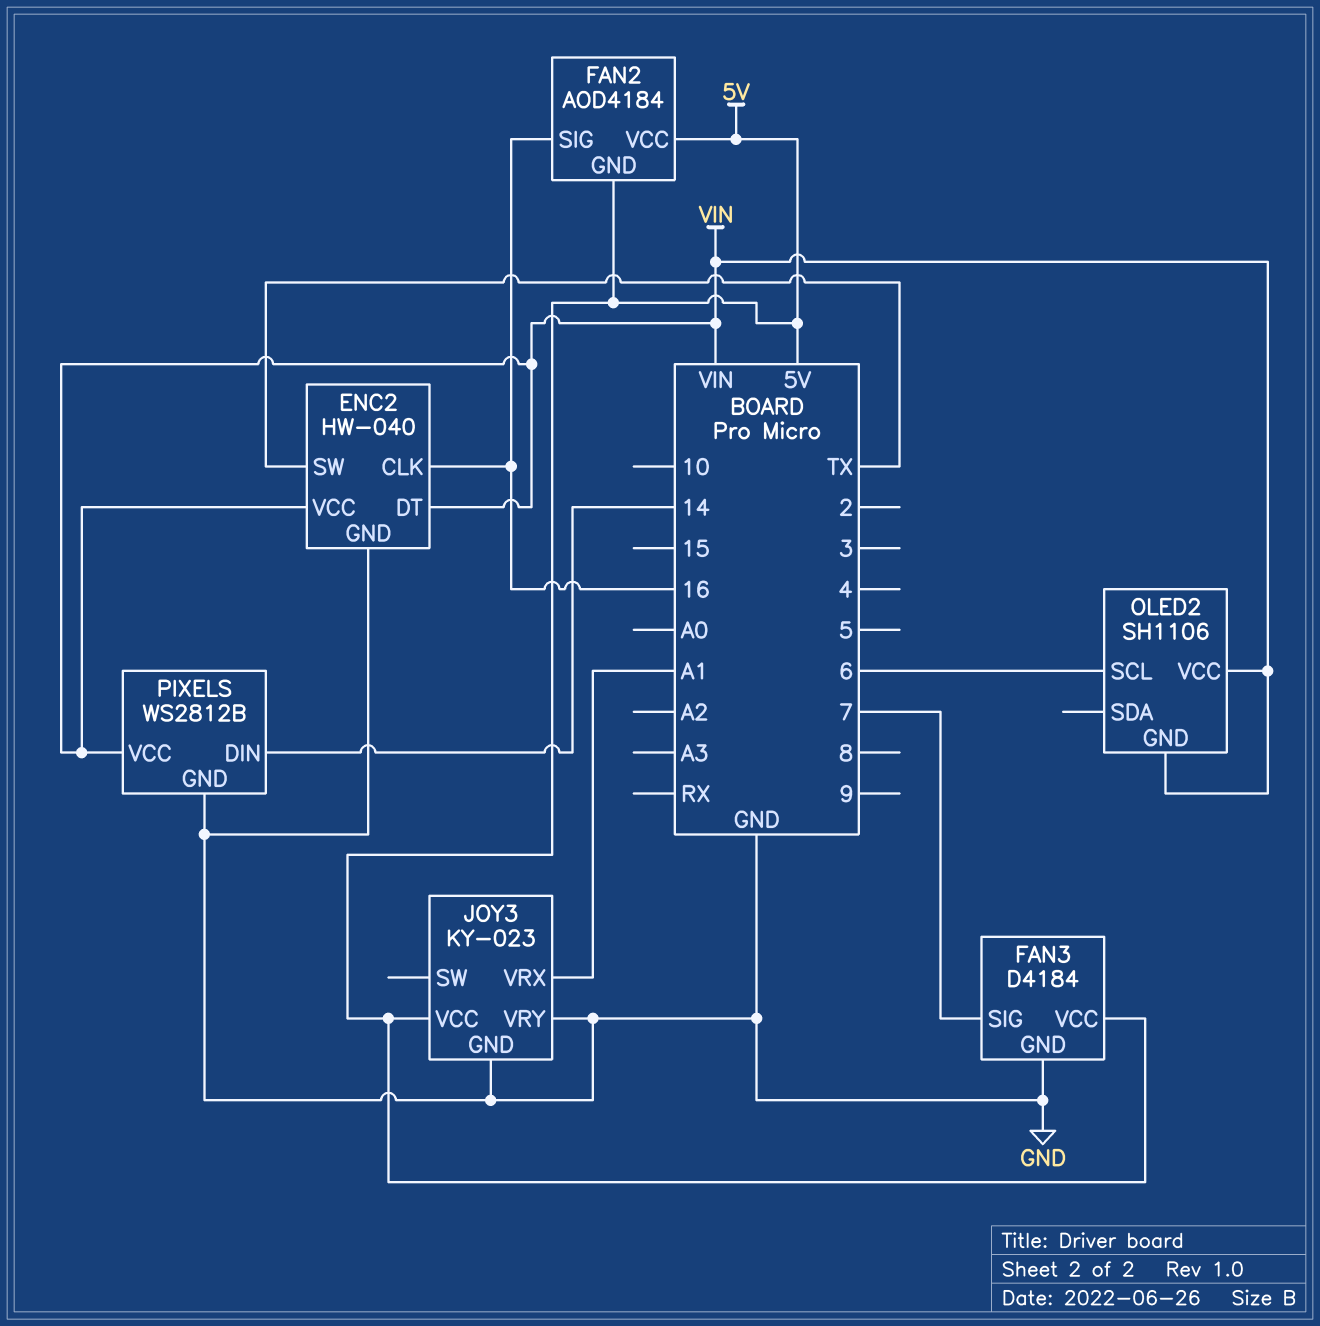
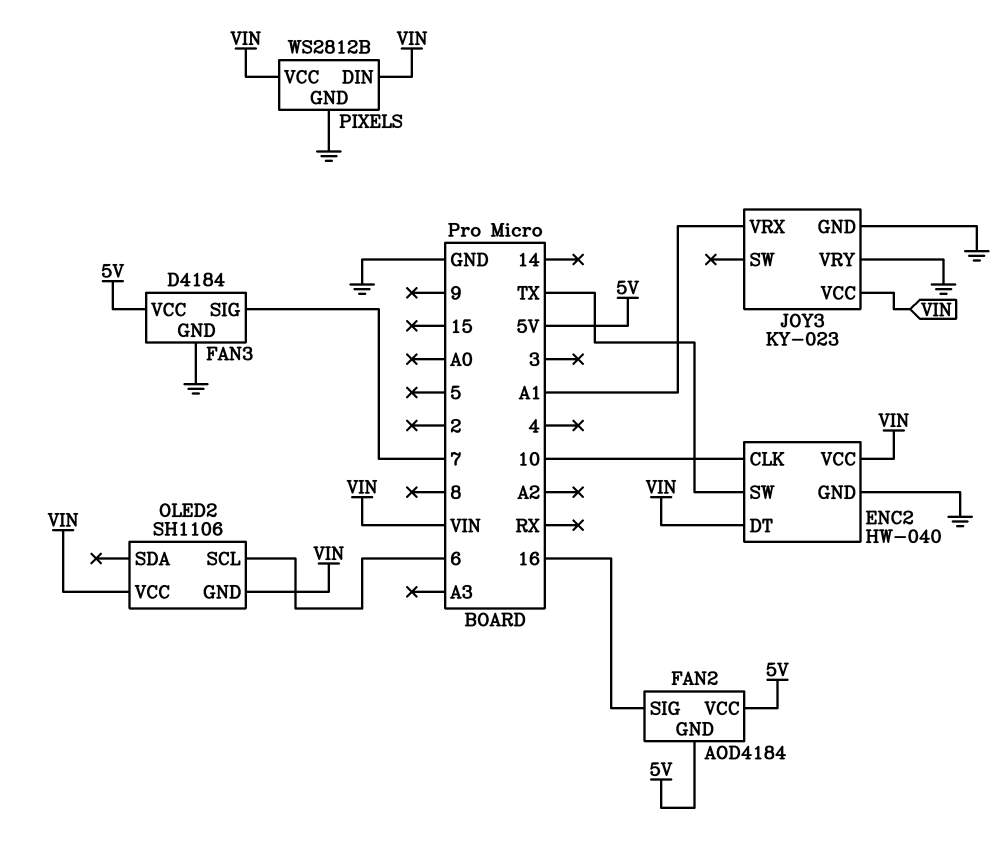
ENC2 pin CLK: 16 -> 10
JOY3 pin VCC: 5V -> VIN
PIXELS pin DIN: 14 -> VIN

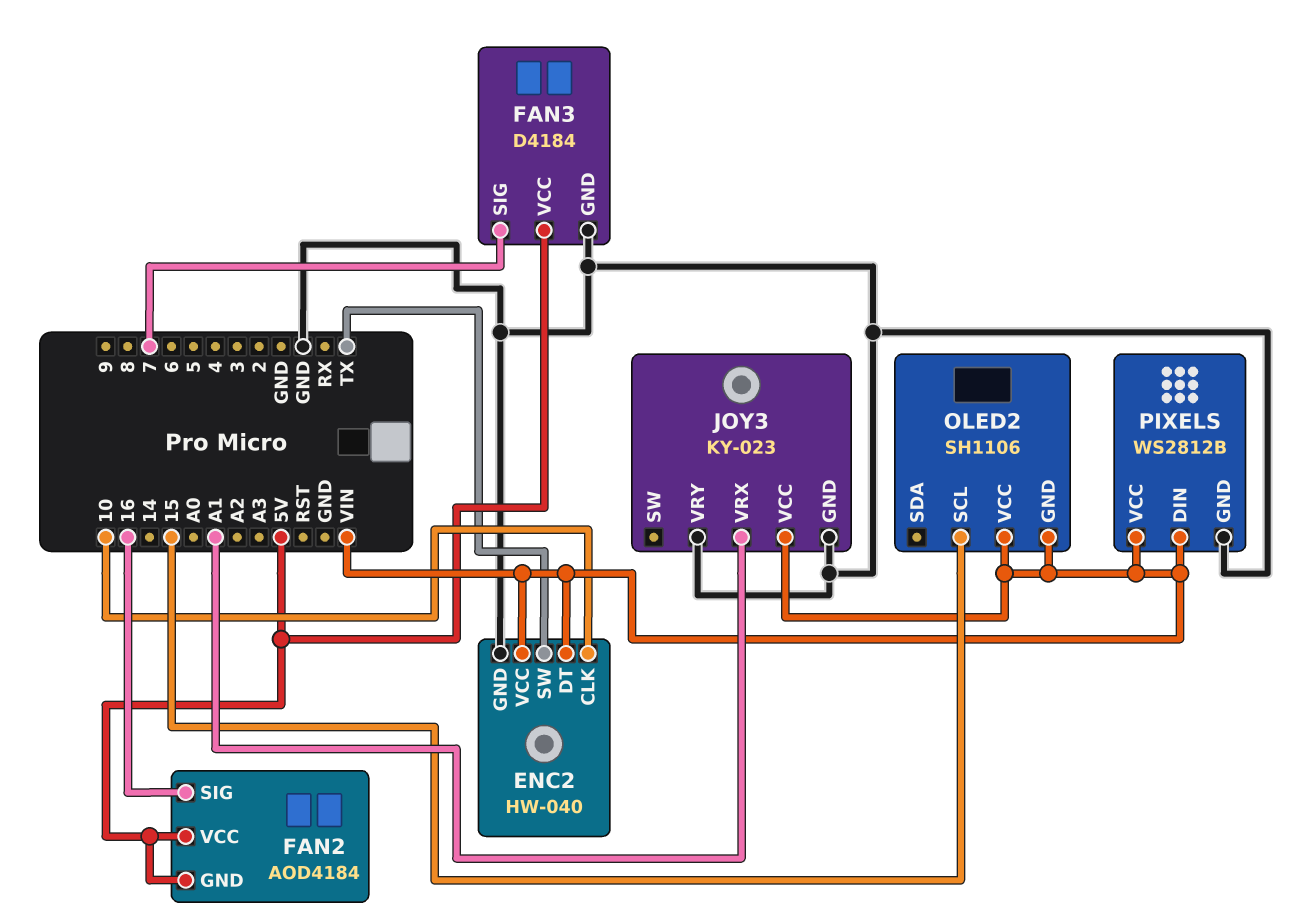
OLED2 pin SCL: 6 -> 15

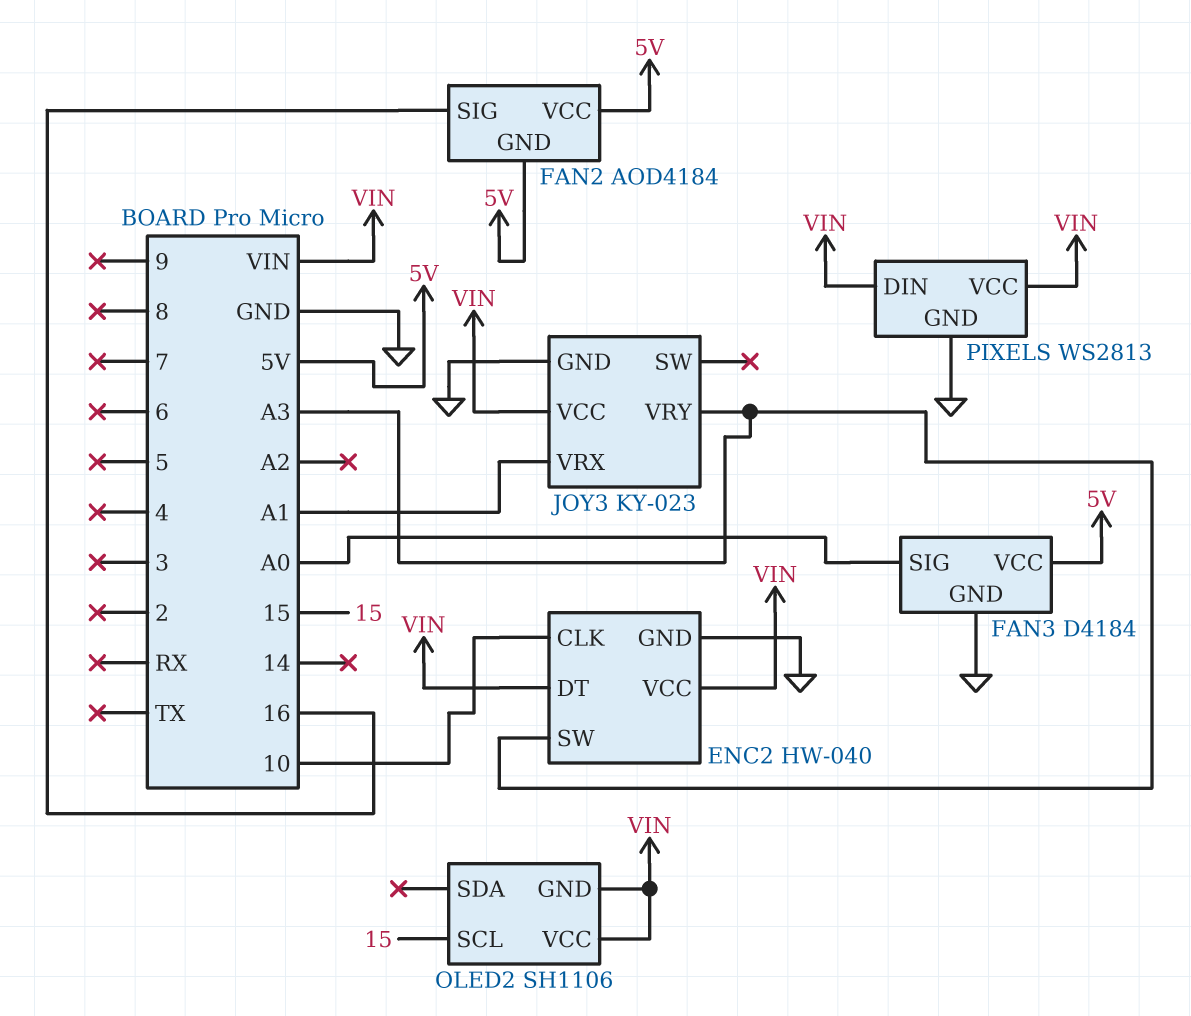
ENC2 pin SW: TX -> A3
FAN3 pin SIG: 7 -> A0
JOY3 pin VRY: GND -> A3
PIXELS: WS2812B -> WS2813

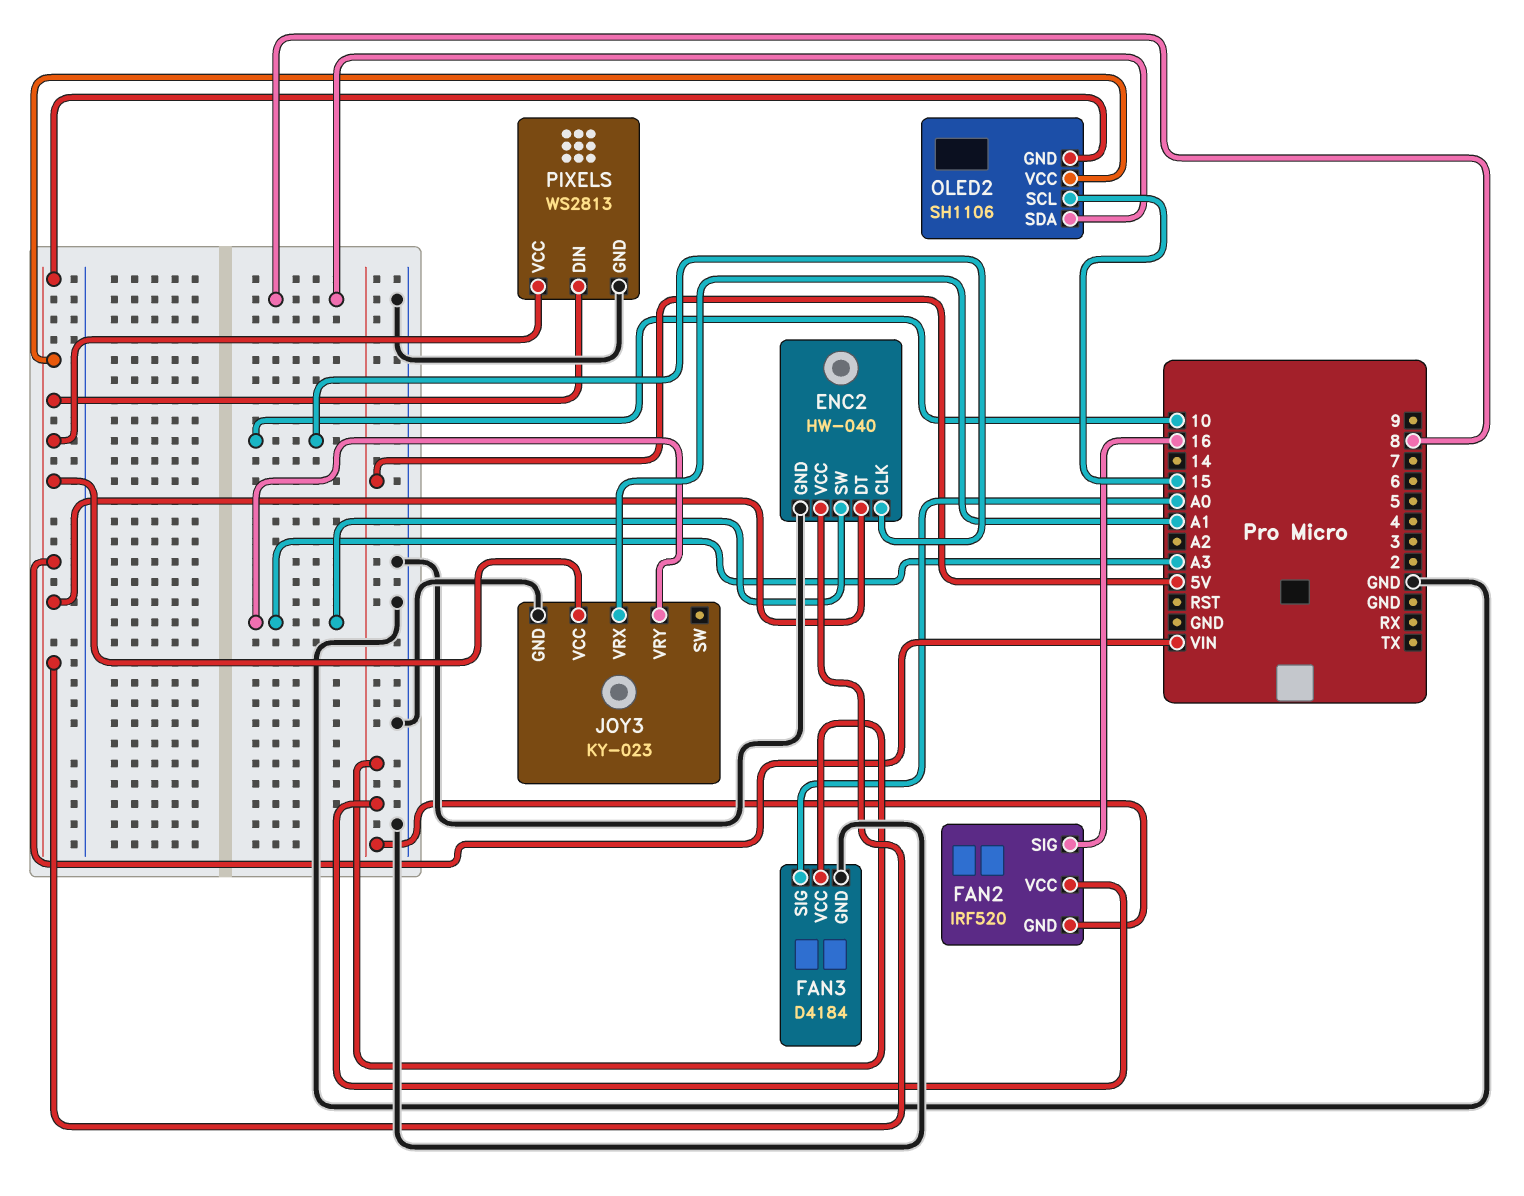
FAN2: AOD4184 -> IRF520
OLED2 pin SDA: none -> 8

